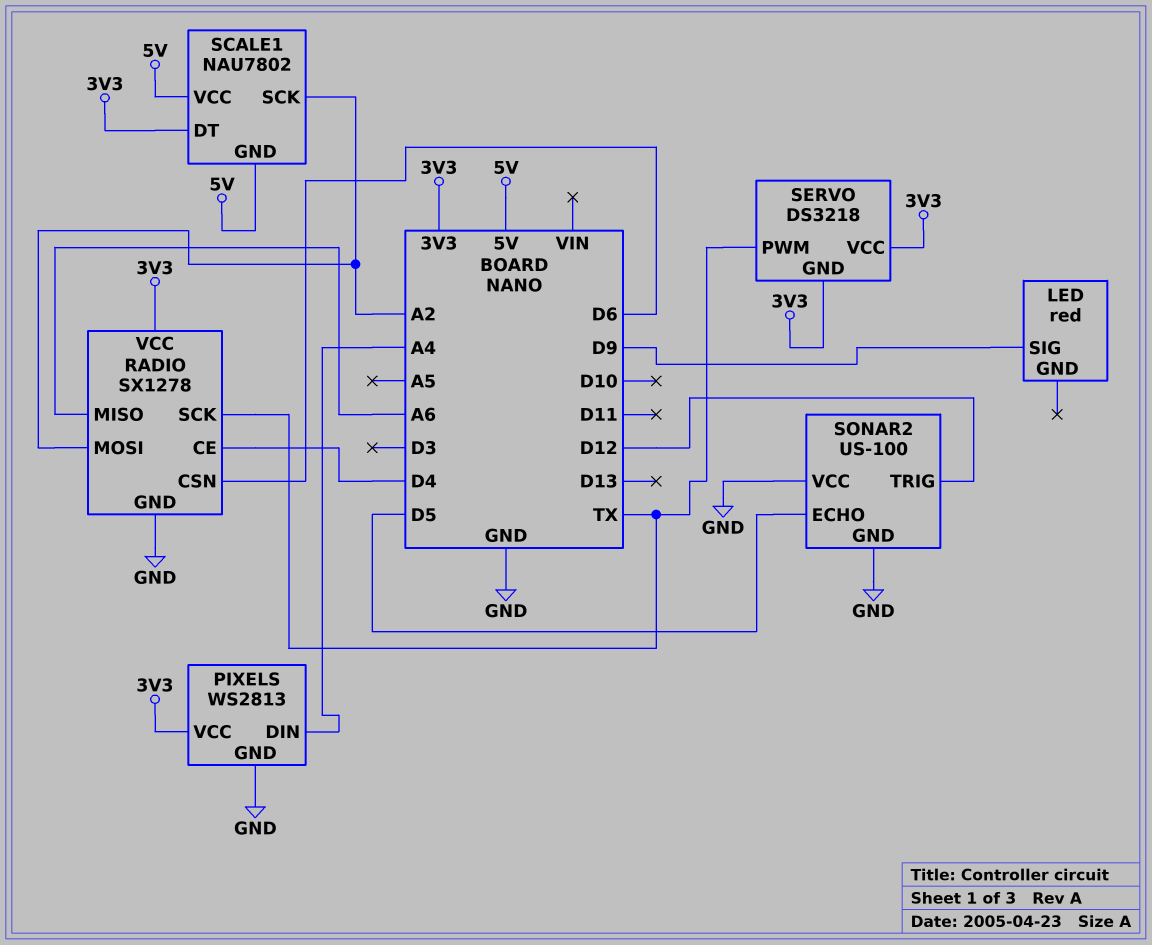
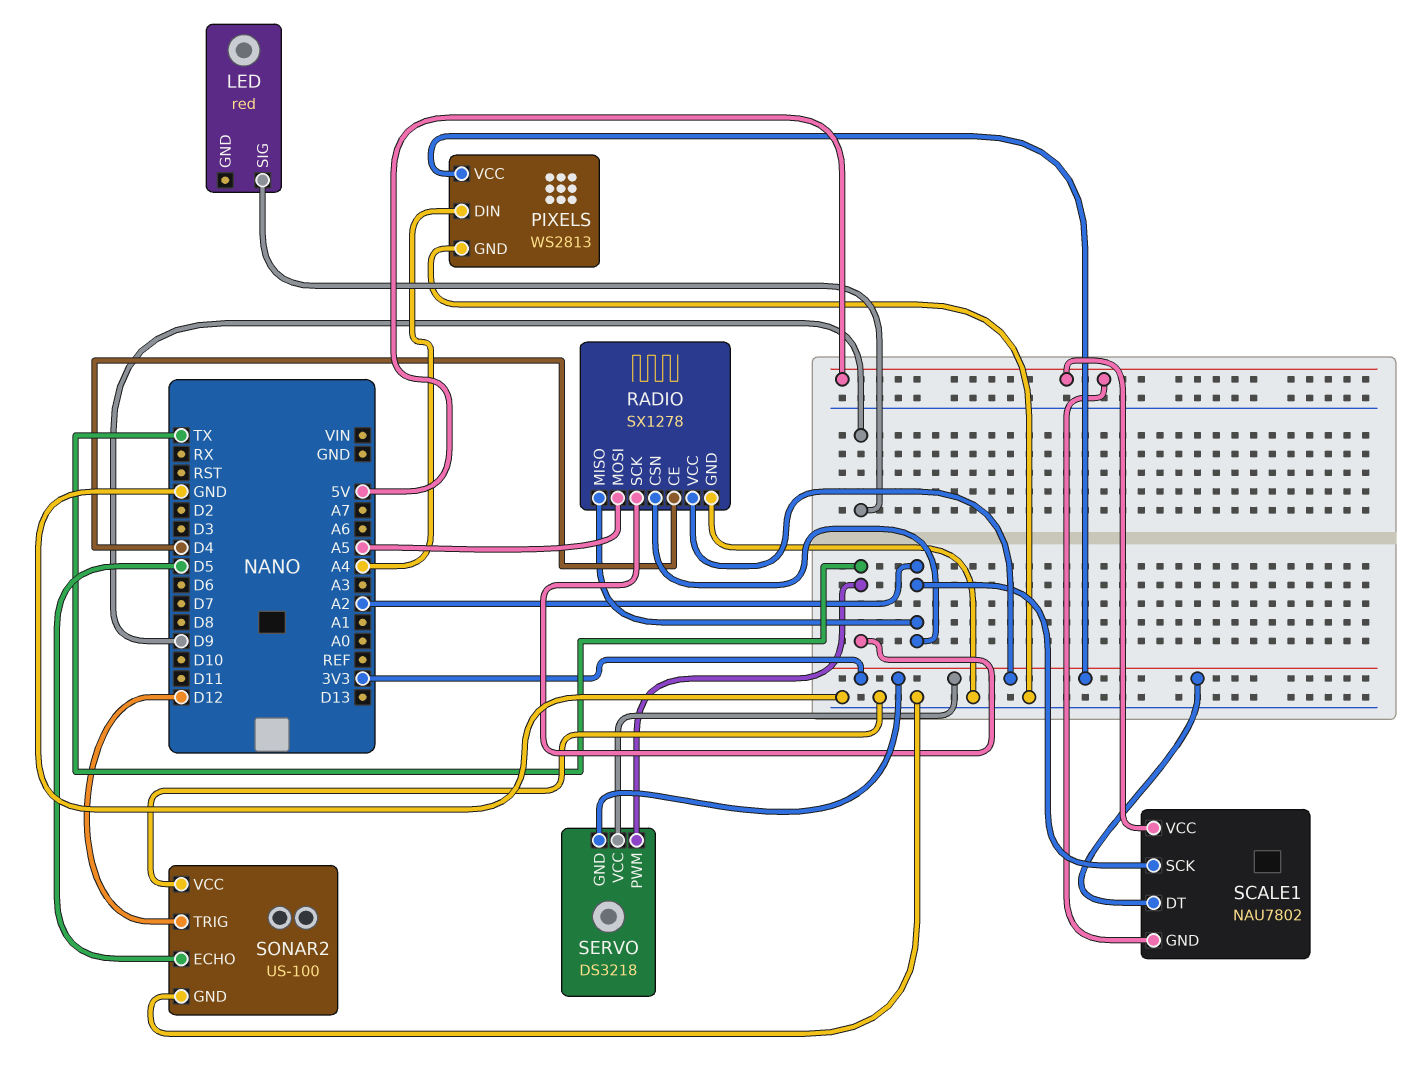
RADIO pin CSN: D6 -> A2
RADIO pin MISO: A6 -> A2
RADIO pin MOSI: A2 -> A5

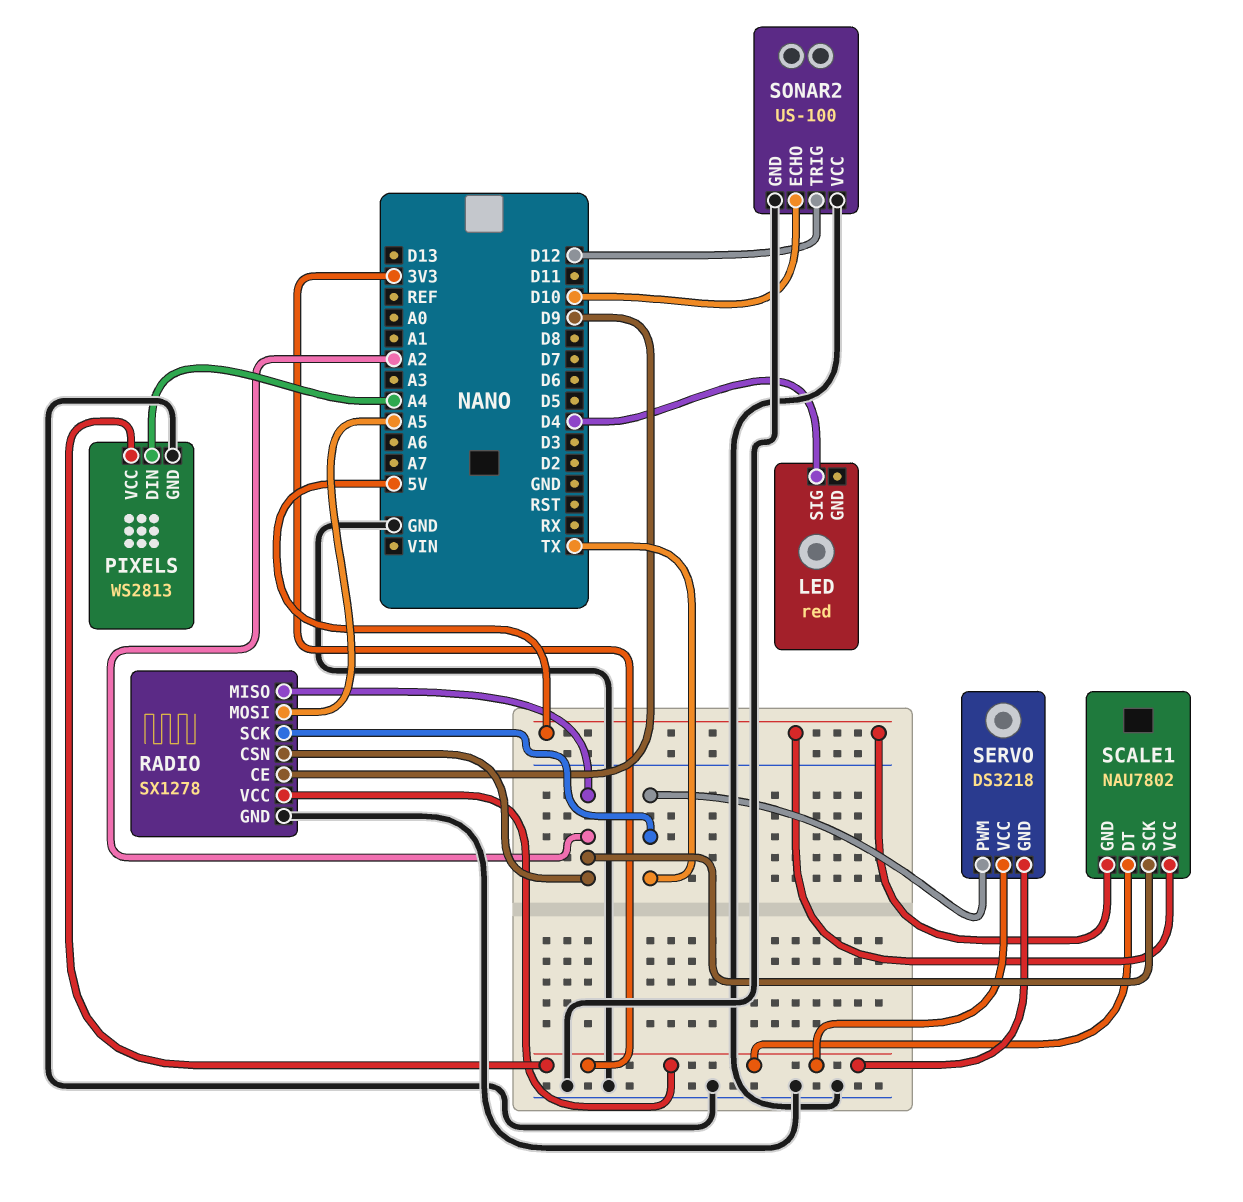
LED pin SIG: D9 -> D4
RADIO pin CE: D4 -> D9
SONAR2 pin ECHO: D5 -> D10

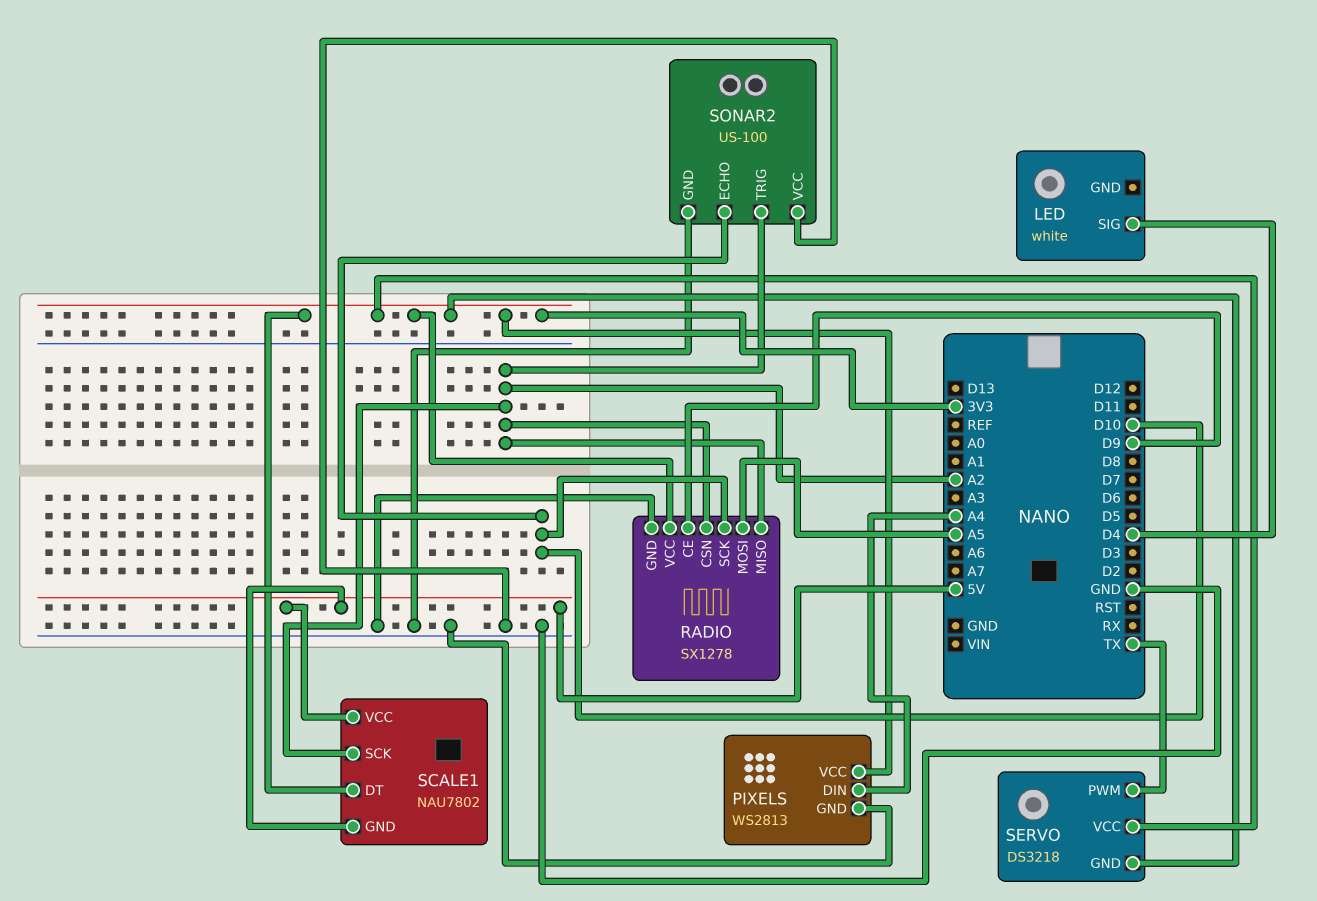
LED: red -> white
RADIO pin SCK: TX -> D10
SONAR2 pin TRIG: D12 -> A2

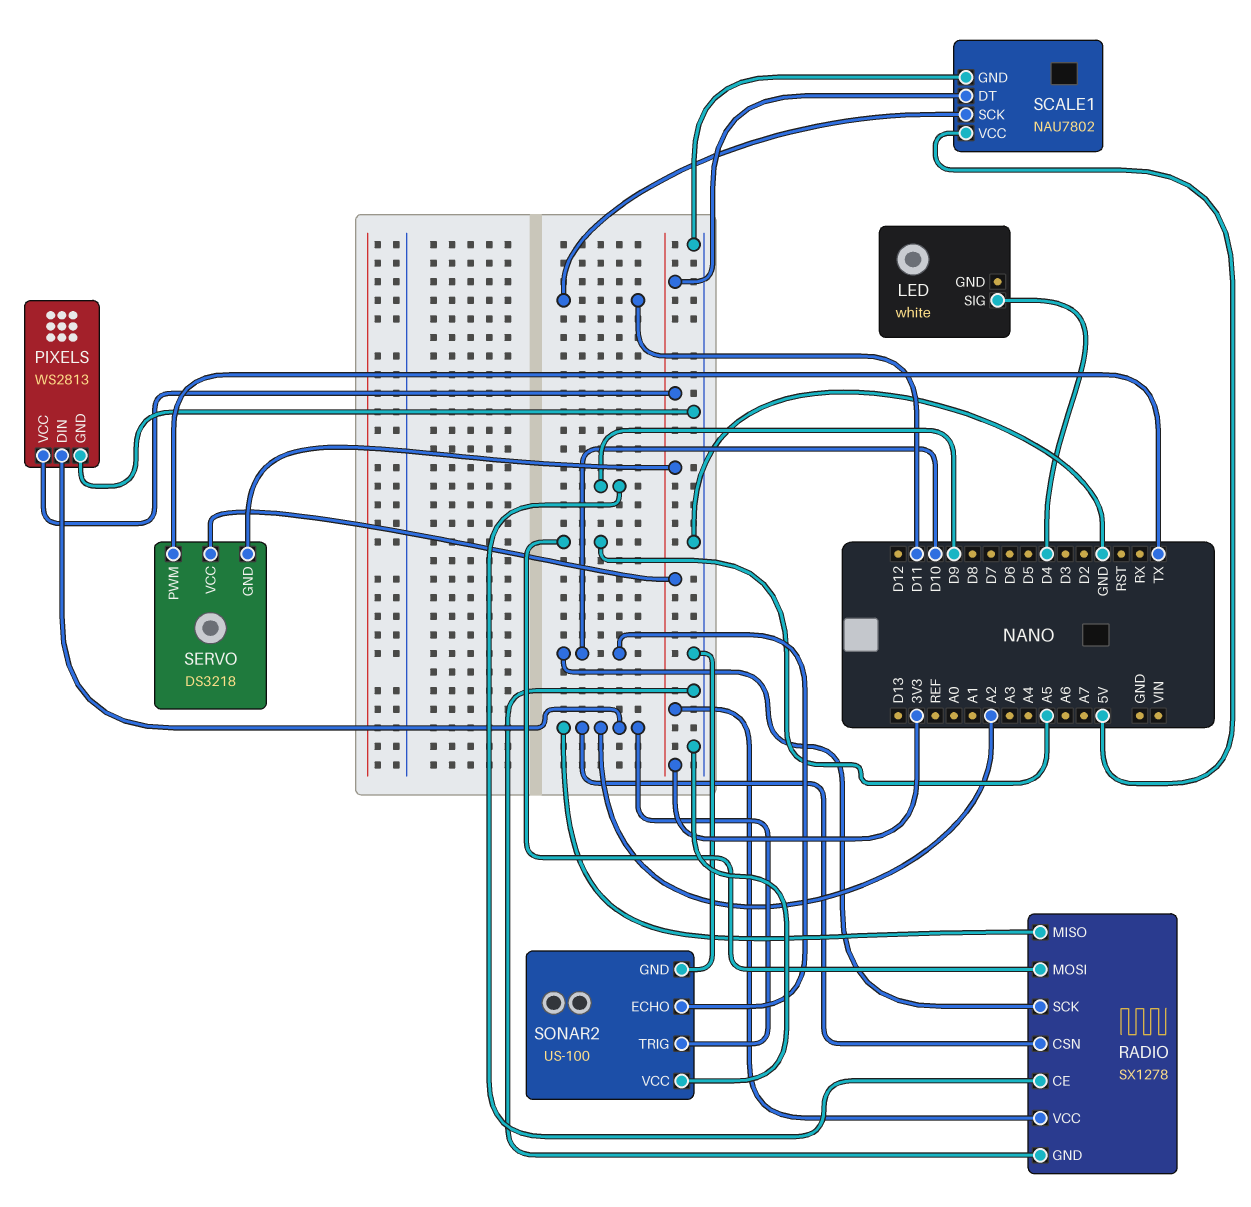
PIXELS pin DIN: A4 -> A2
SCALE1 pin GND: 5V -> GND
SCALE1 pin SCK: A2 -> D11

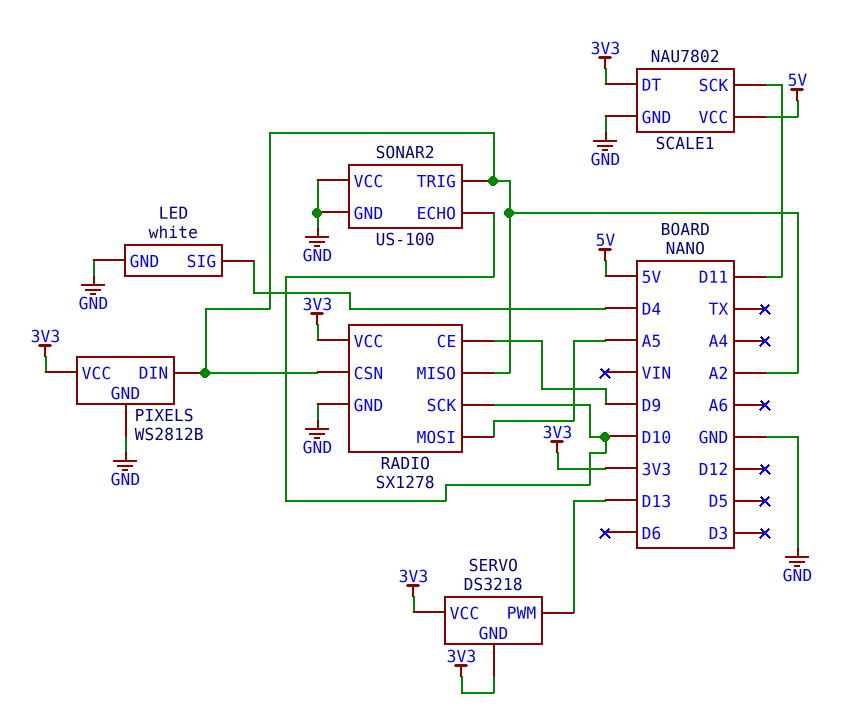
LED pin GND: none -> GND
PIXELS: WS2813 -> WS2812B
SERVO pin PWM: TX -> D13

